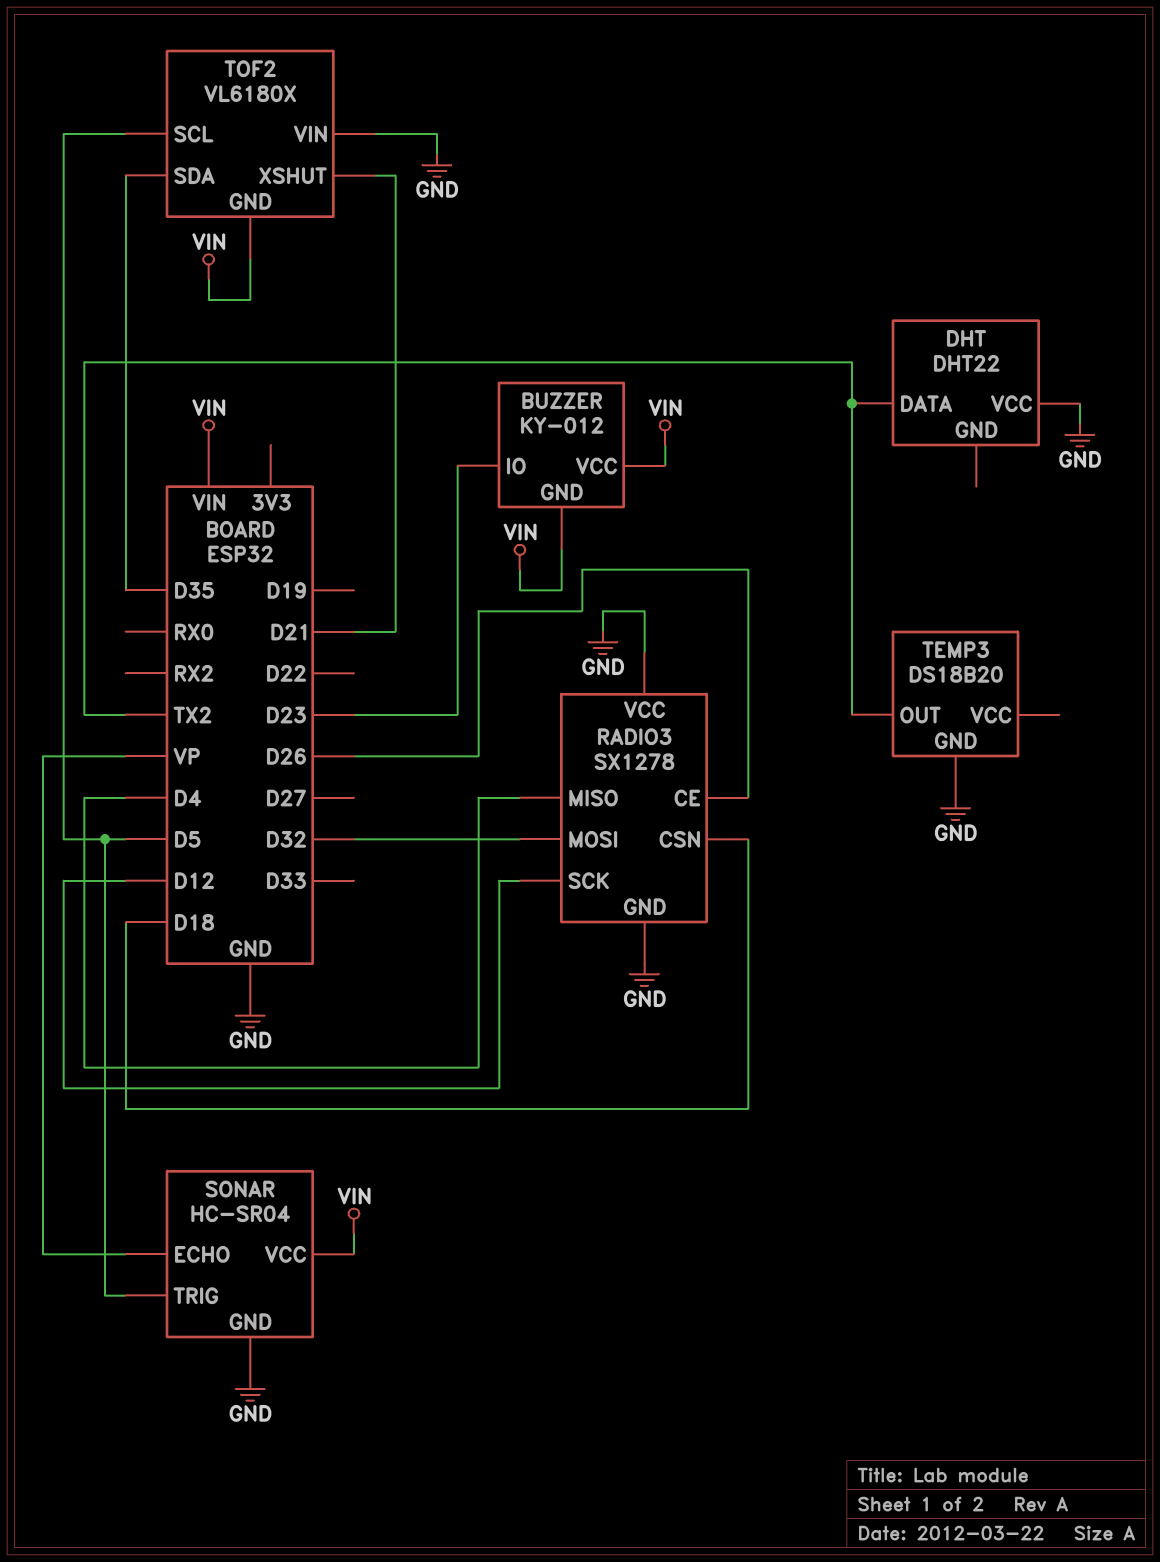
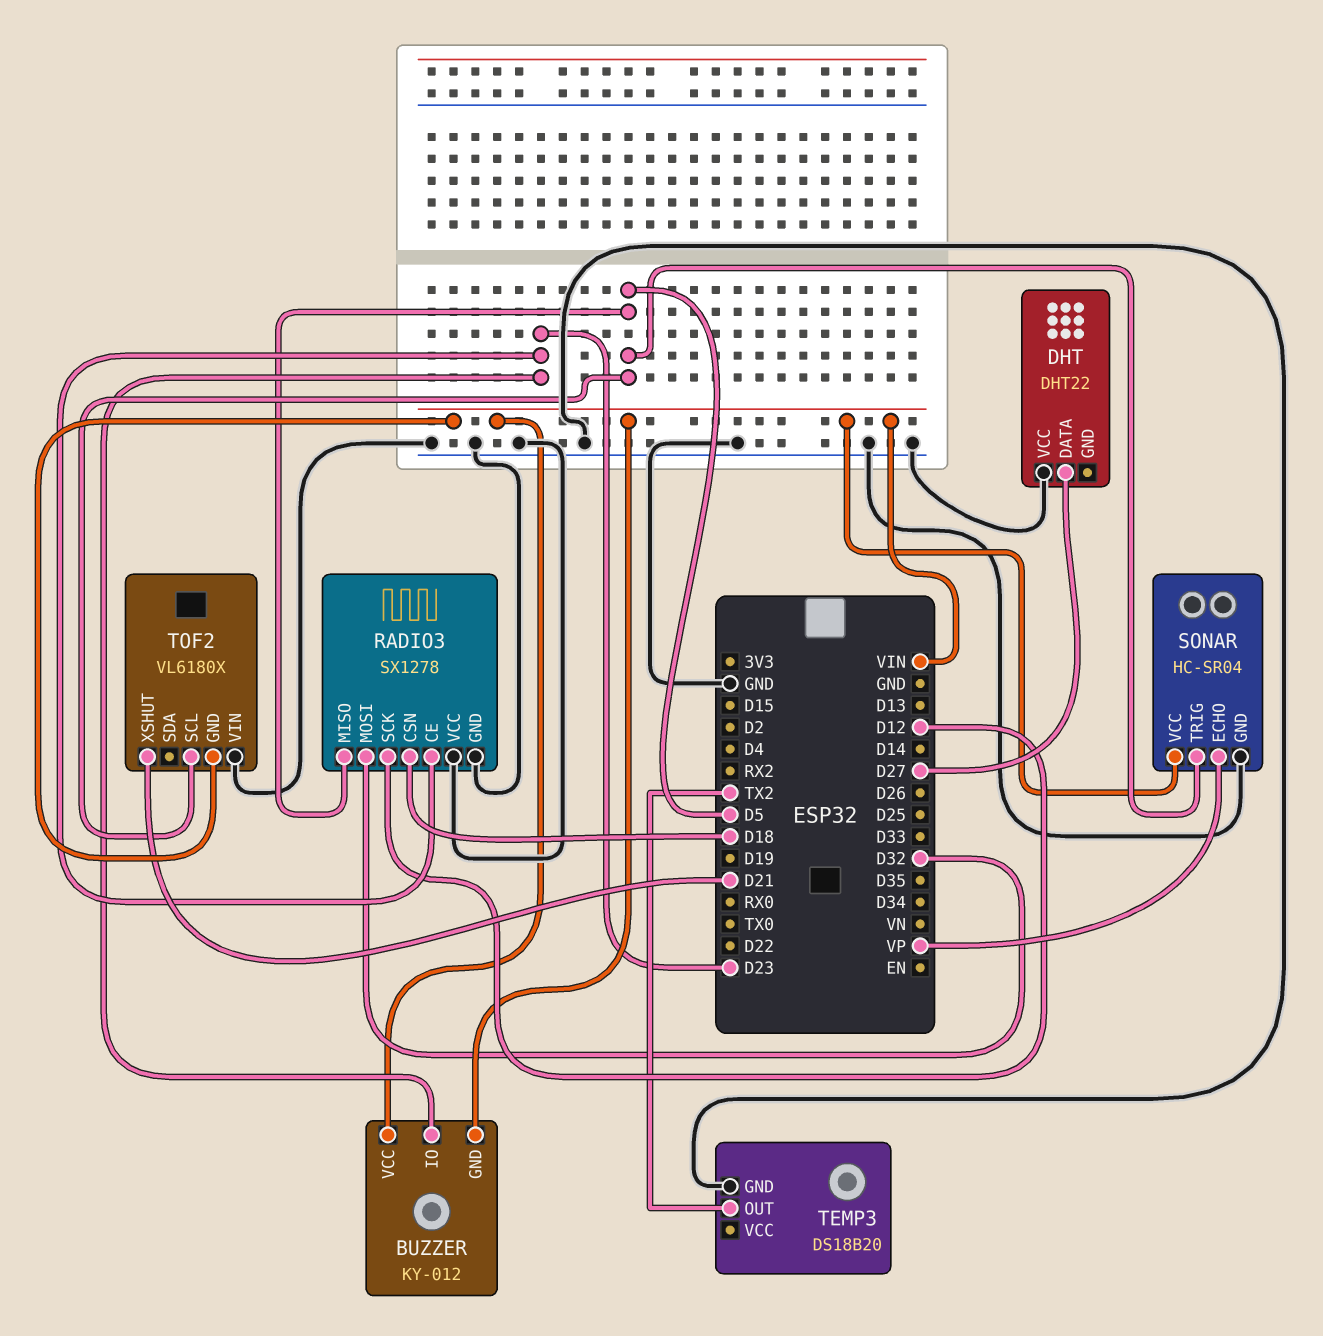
DHT pin DATA: TX2 -> D27
RADIO3 pin CE: D26 -> D23
RADIO3 pin MISO: D4 -> D5
TOF2 pin SDA: D35 -> none

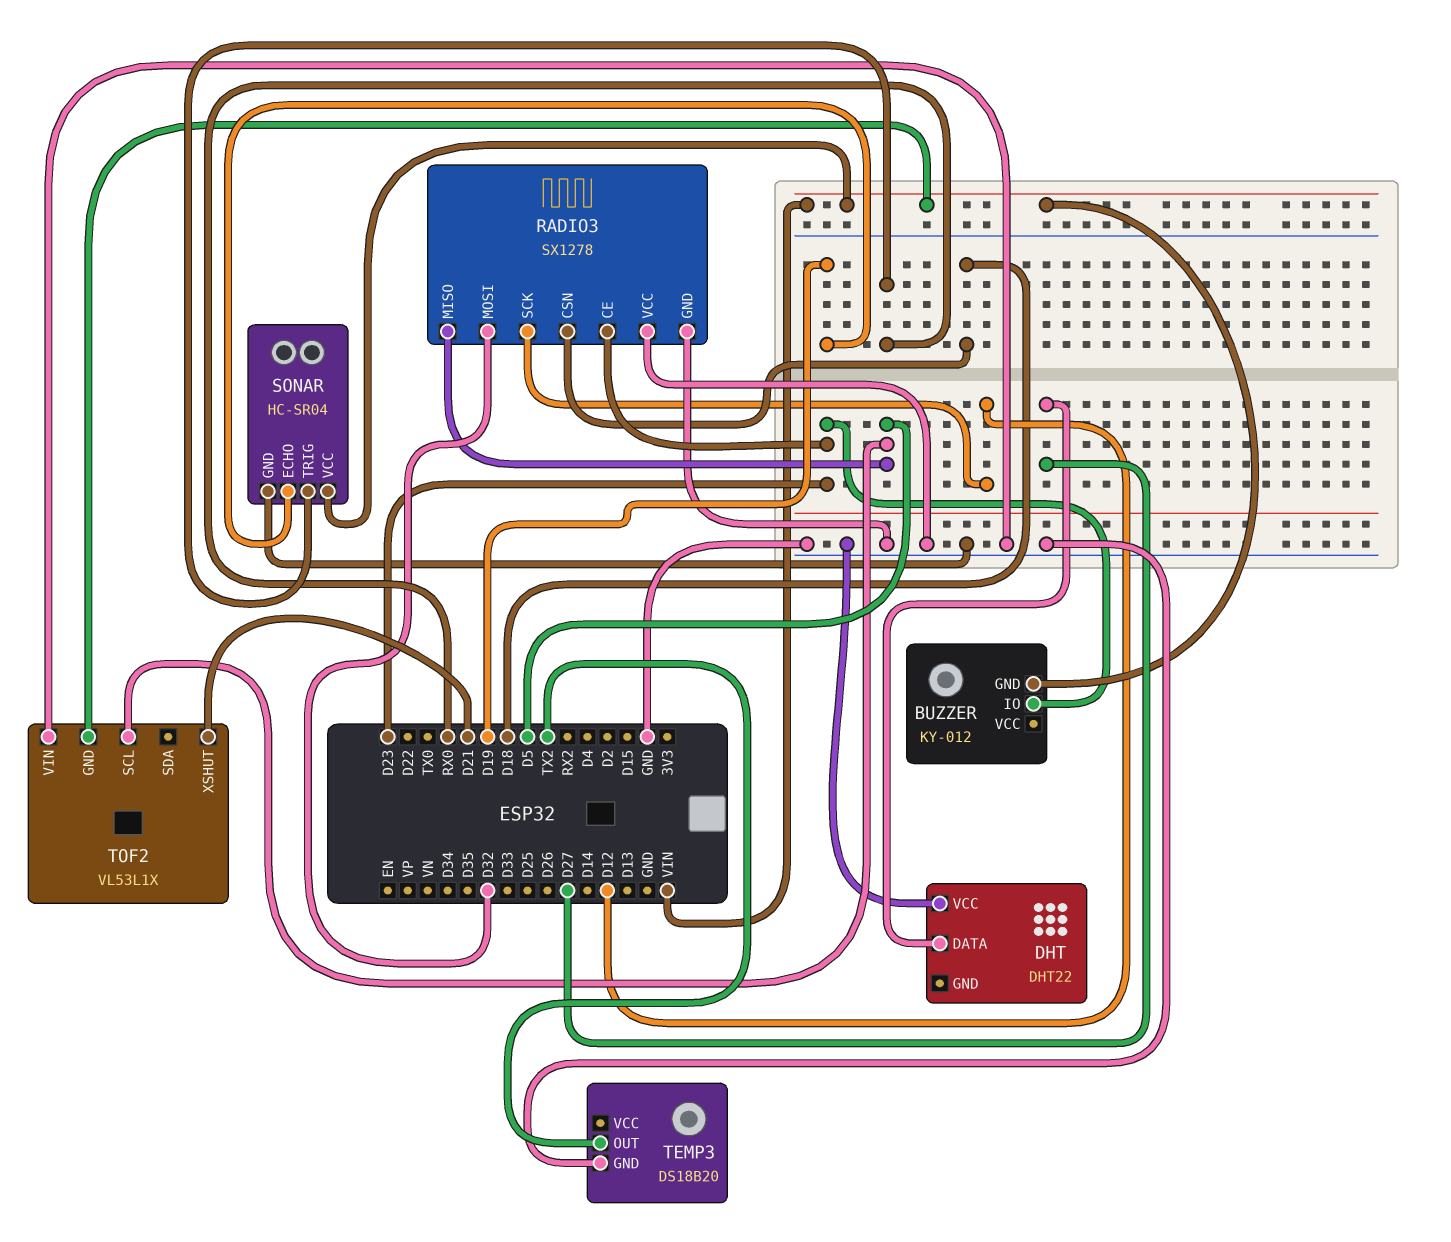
BUZZER pin VCC: VIN -> none
SONAR pin ECHO: VP -> D19
SONAR pin TRIG: D5 -> RX0
TOF2: VL6180X -> VL53L1X

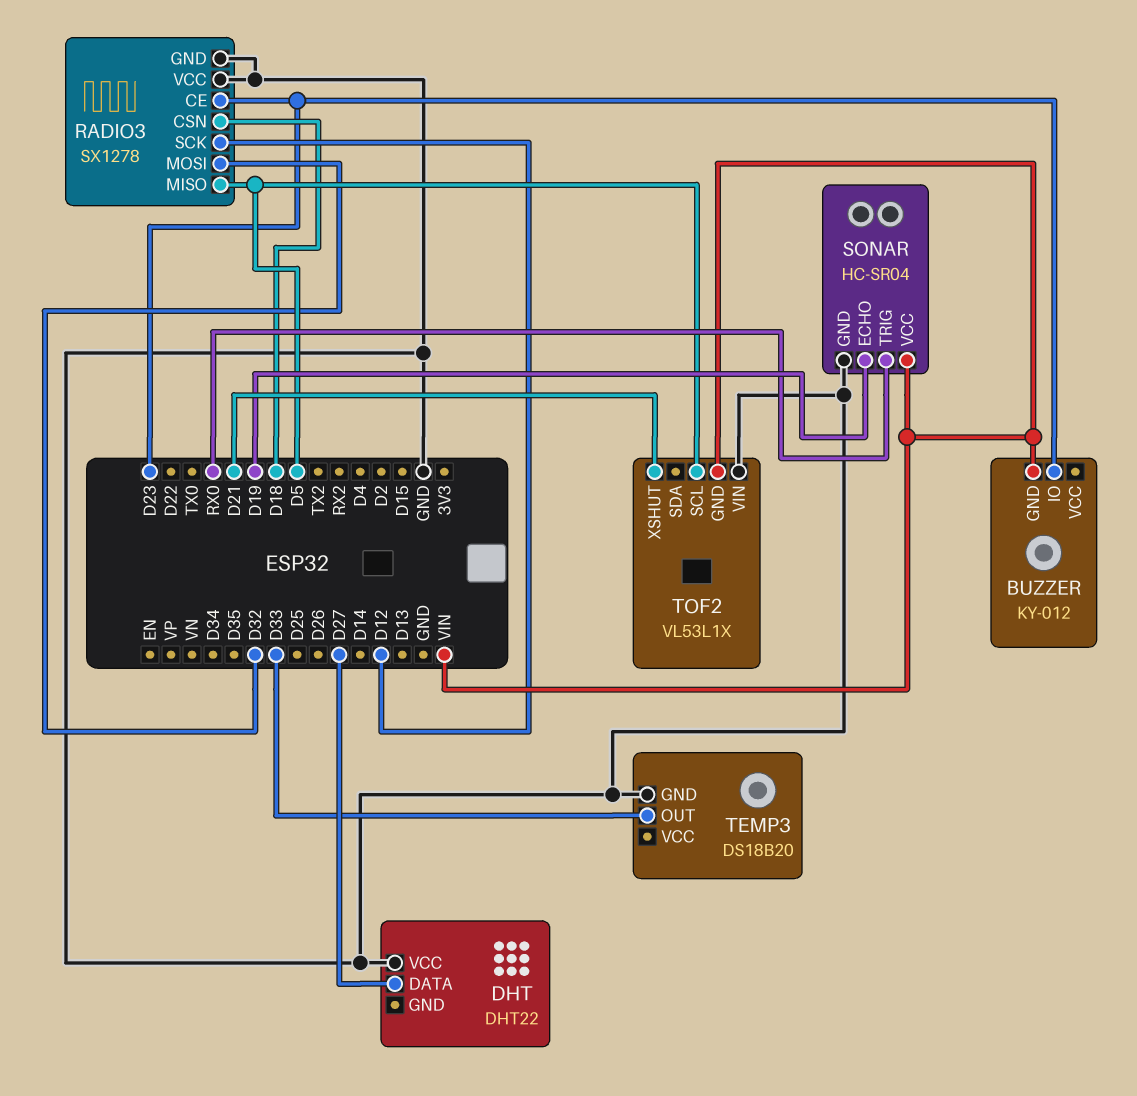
TEMP3 pin OUT: TX2 -> D33

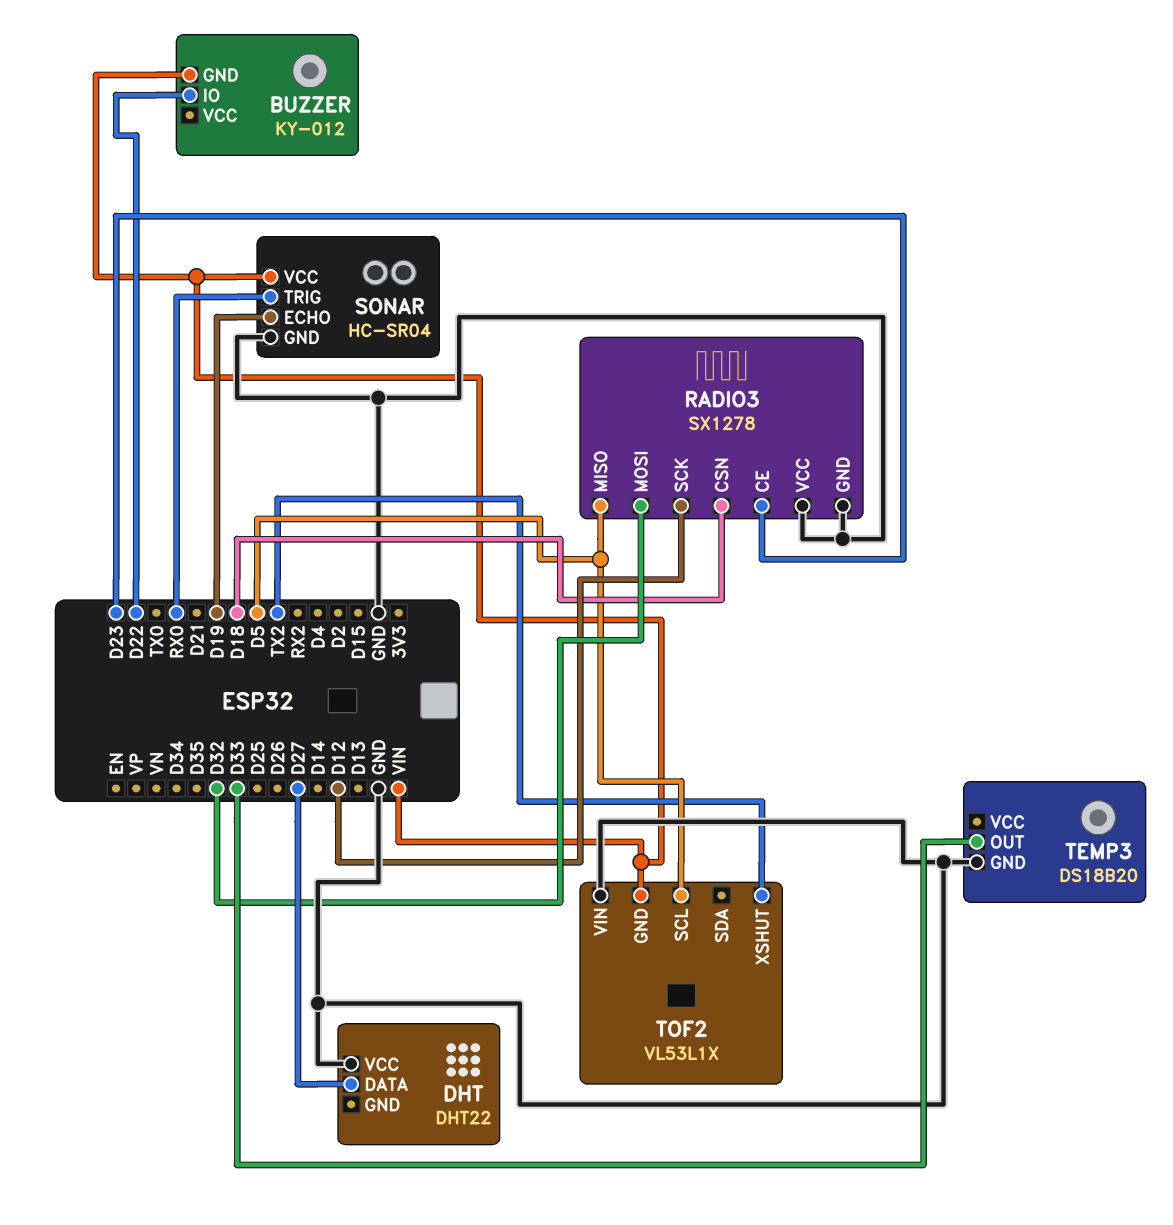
BUZZER pin IO: D23 -> D22
TOF2 pin XSHUT: D21 -> TX2

